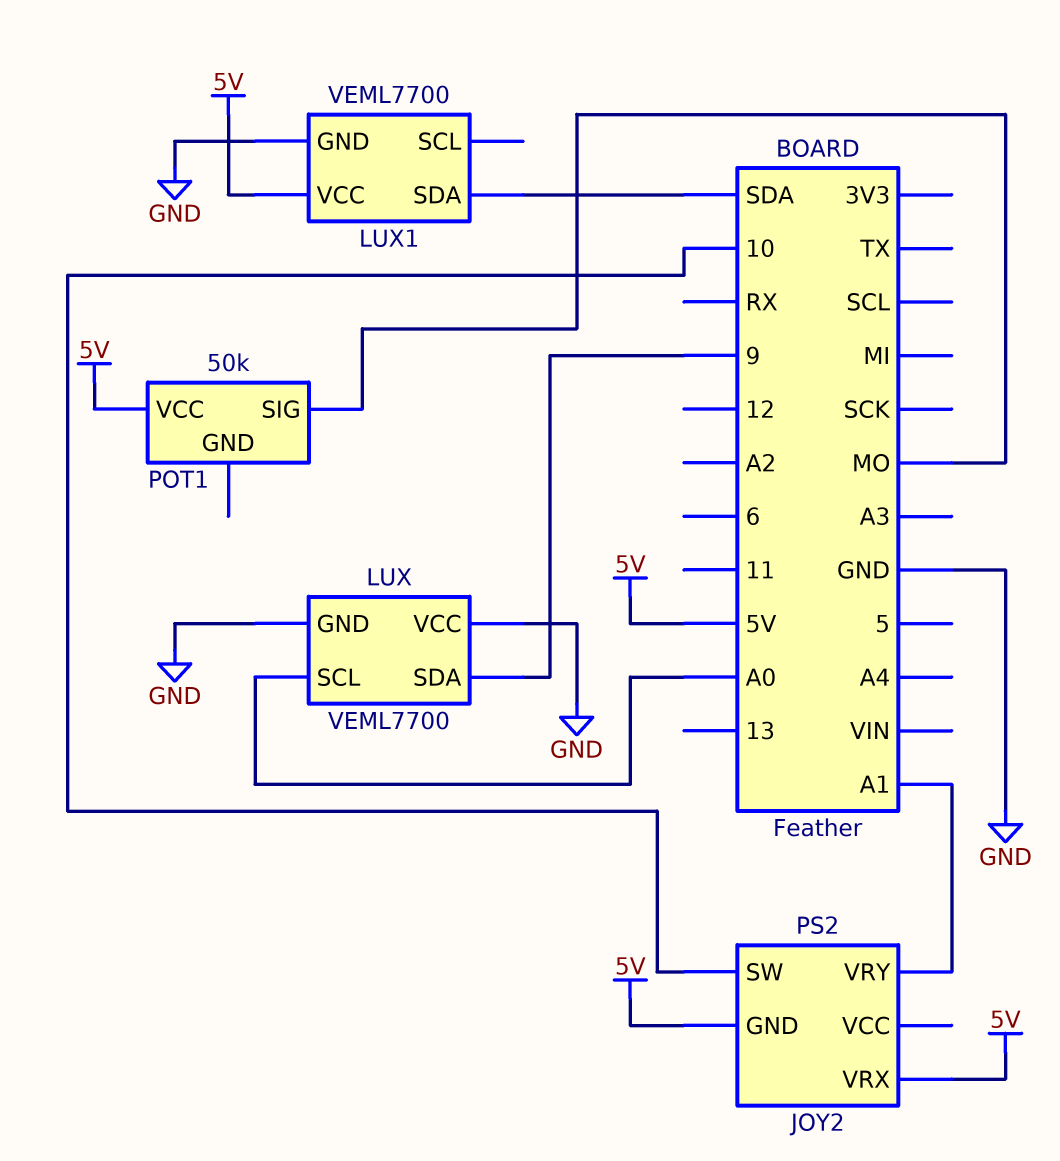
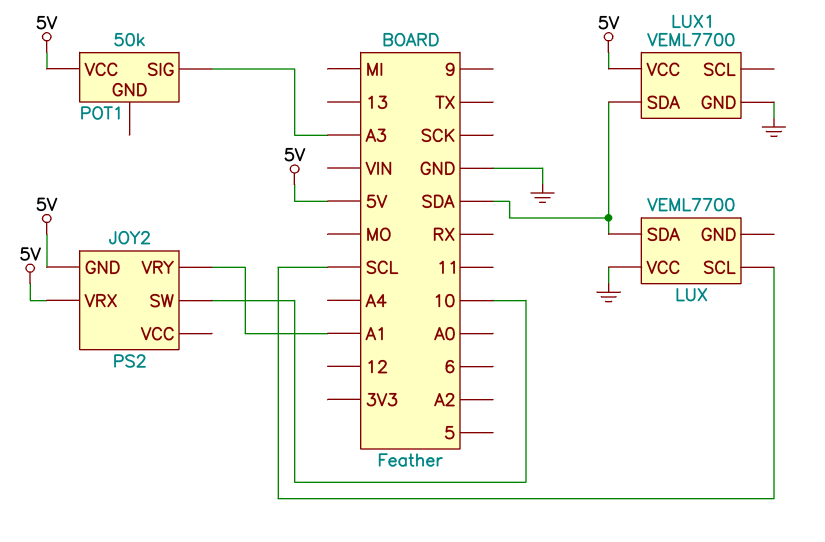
LUX pin GND: GND -> none
LUX pin SCL: A0 -> SCL
LUX pin SDA: 9 -> SDA
POT1 pin SIG: MO -> A3

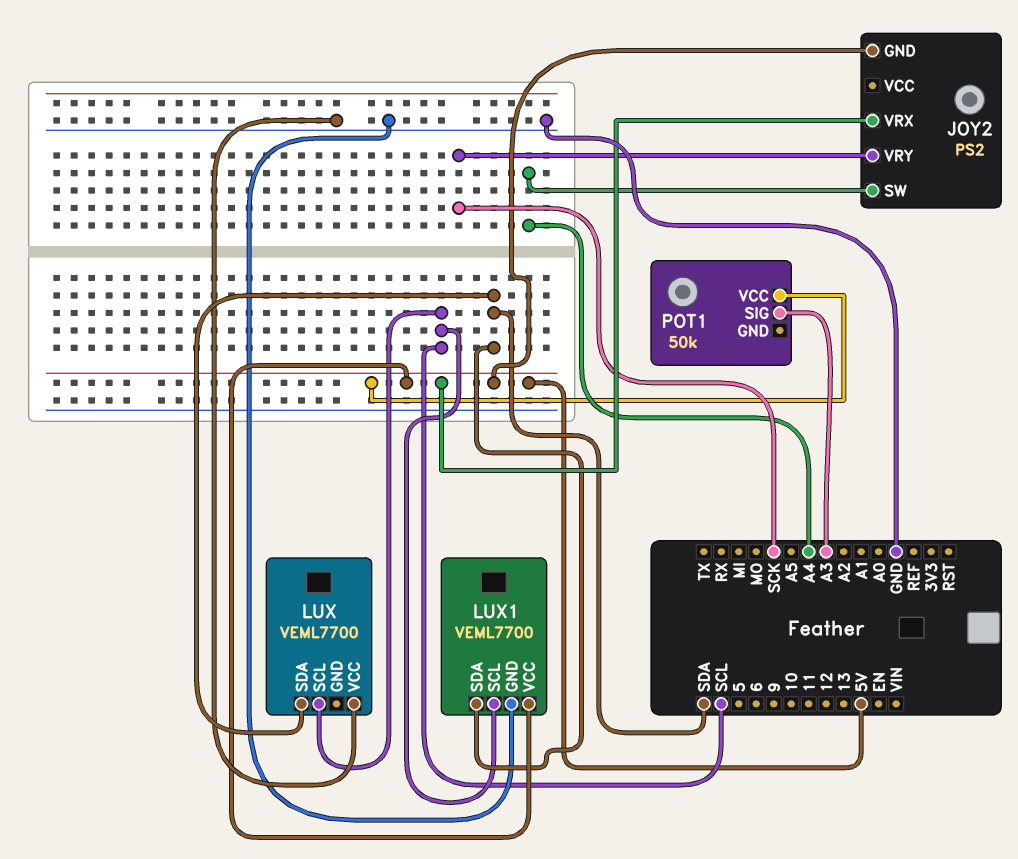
JOY2 pin SW: 10 -> A4
JOY2 pin VRY: A1 -> SCK
LUX1 pin SCL: none -> SCL

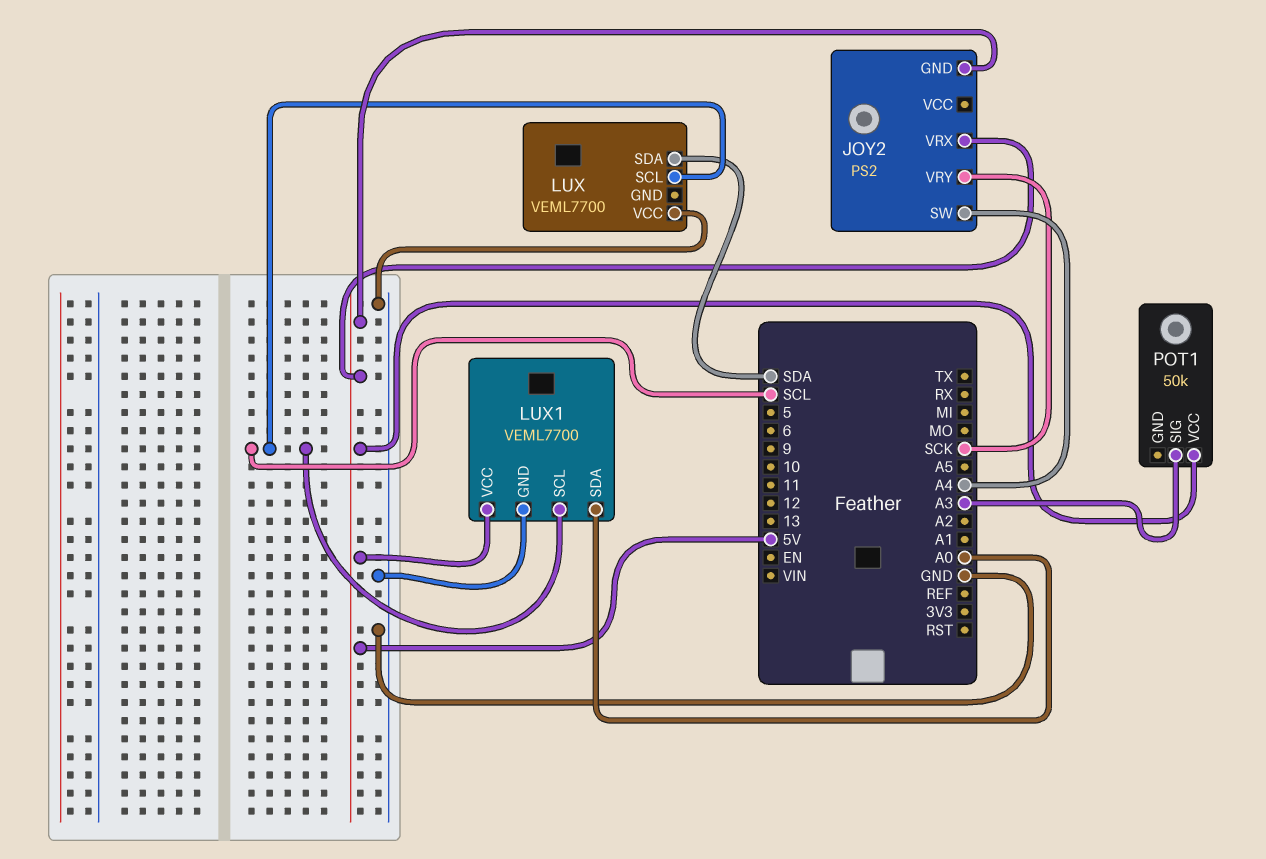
LUX1 pin SDA: SDA -> A0

